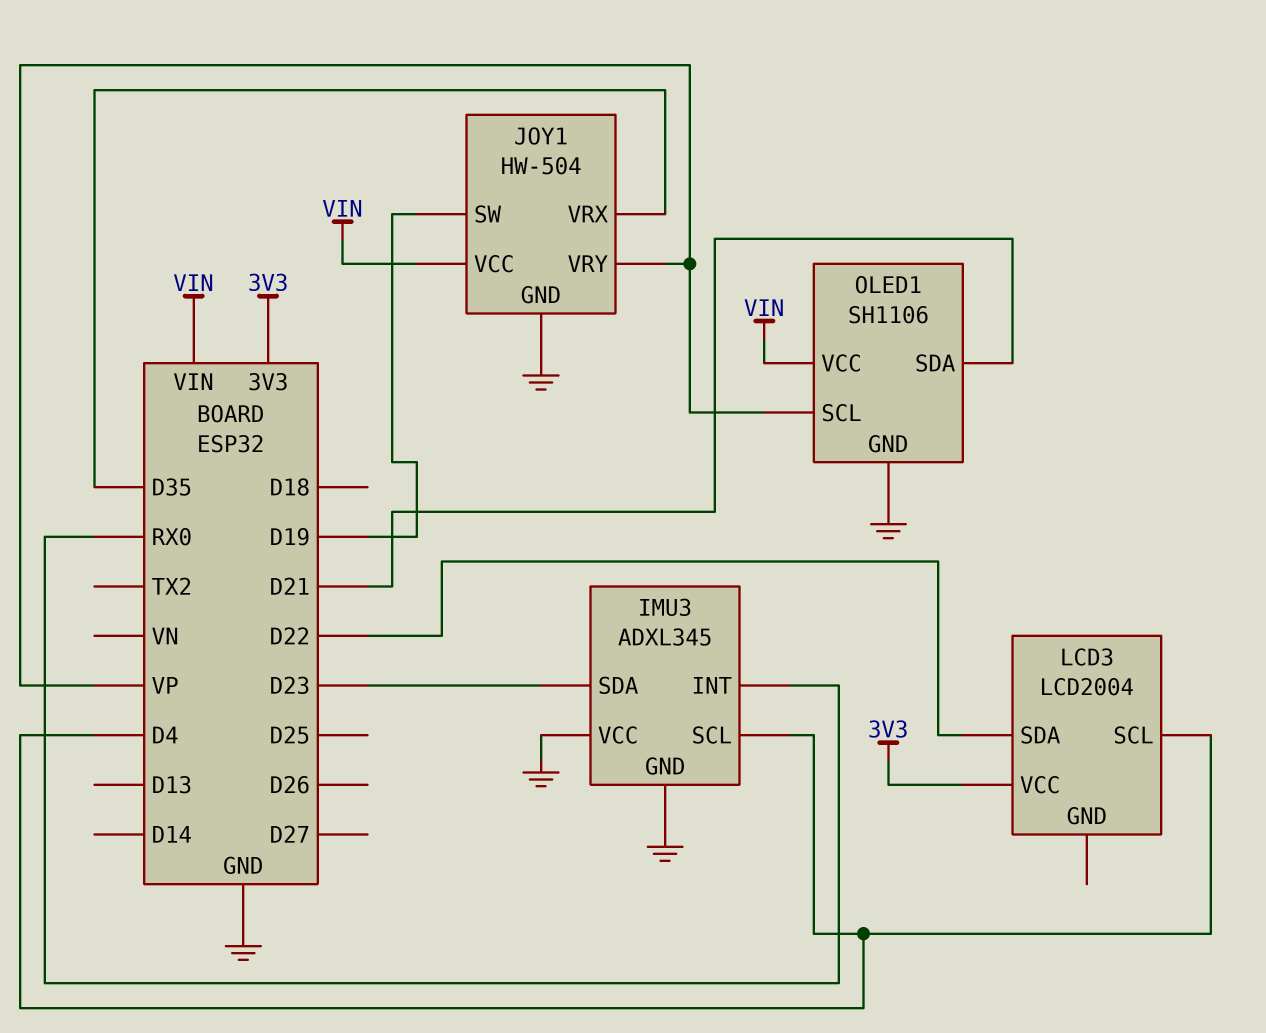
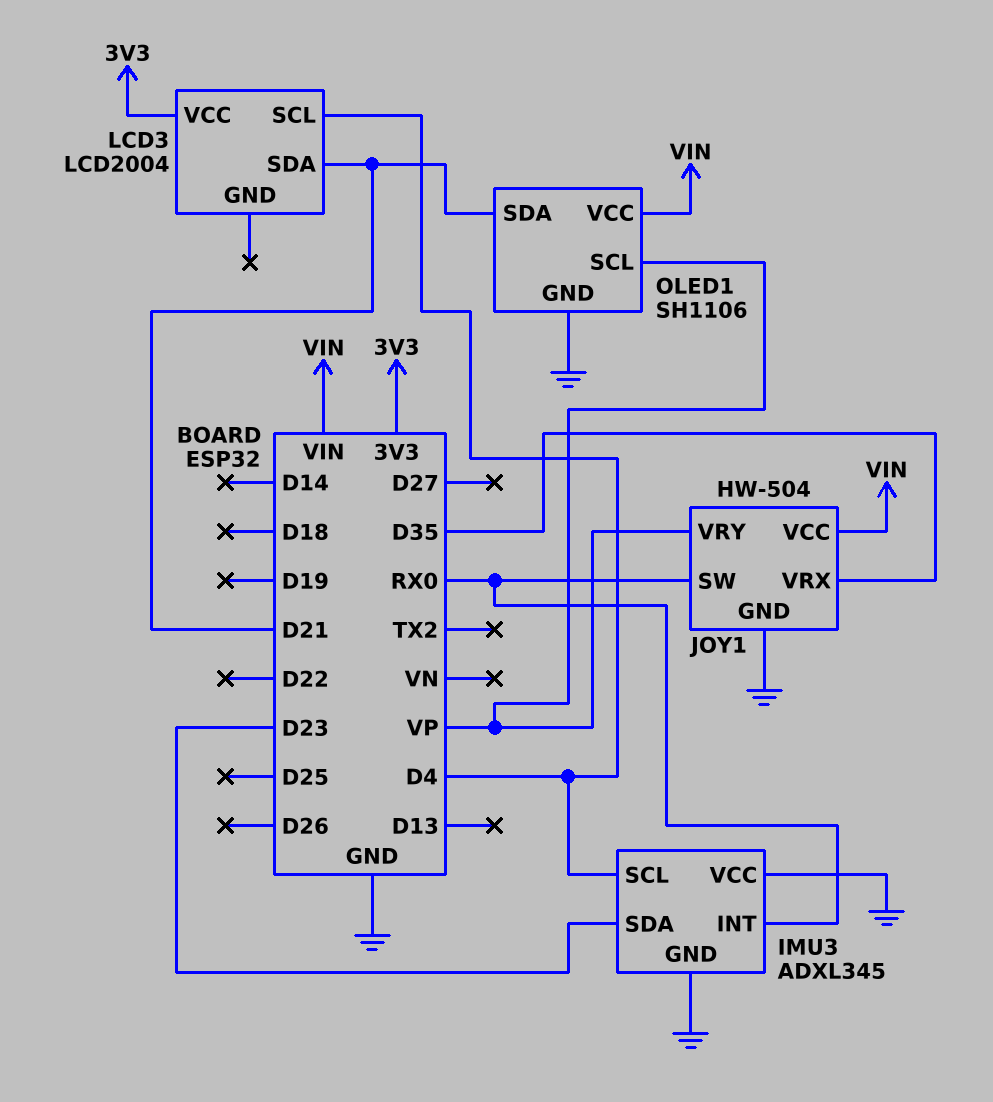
JOY1 pin SW: D19 -> RX0
LCD3 pin SDA: D22 -> D21

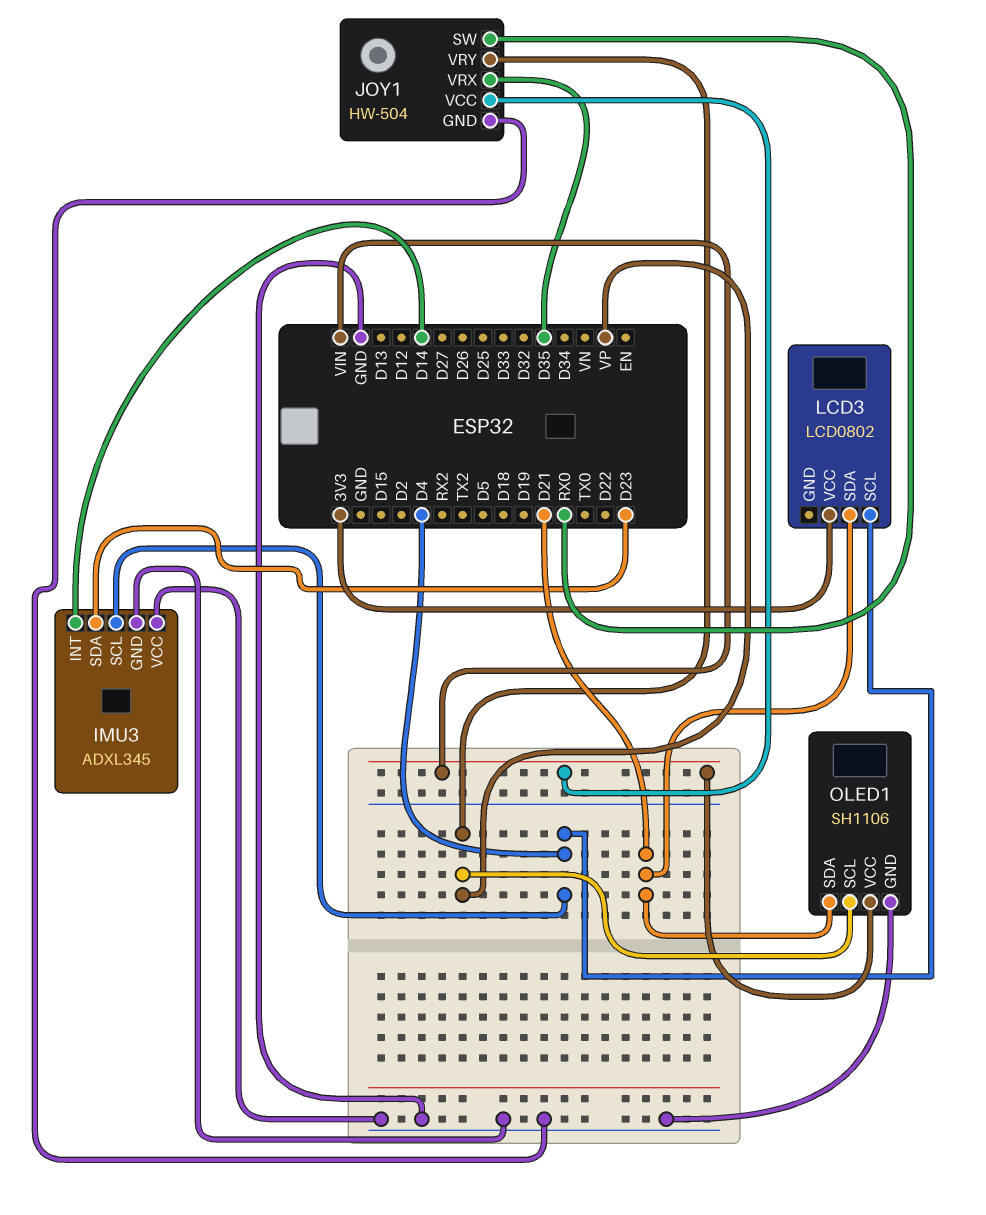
IMU3 pin INT: RX0 -> D14
LCD3: LCD2004 -> LCD0802

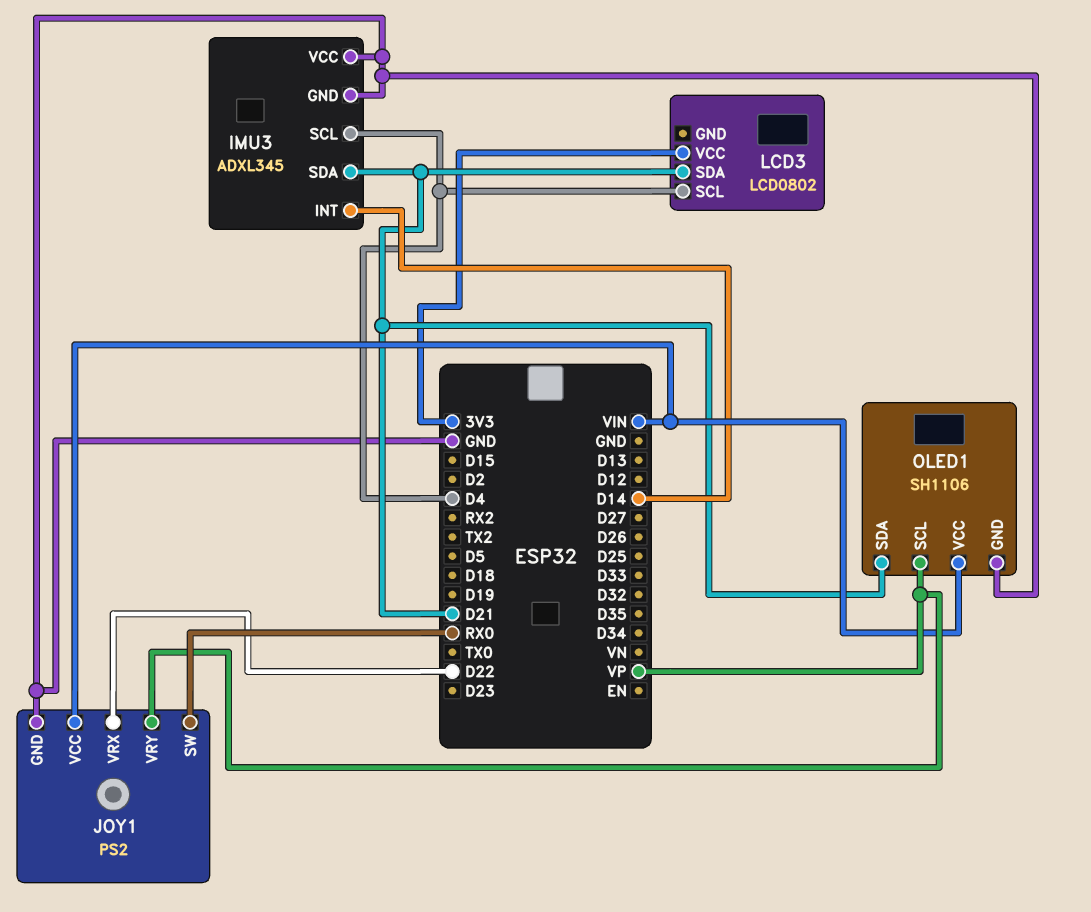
IMU3 pin SDA: D23 -> D21
JOY1: HW-504 -> PS2
JOY1 pin VRX: D35 -> D22

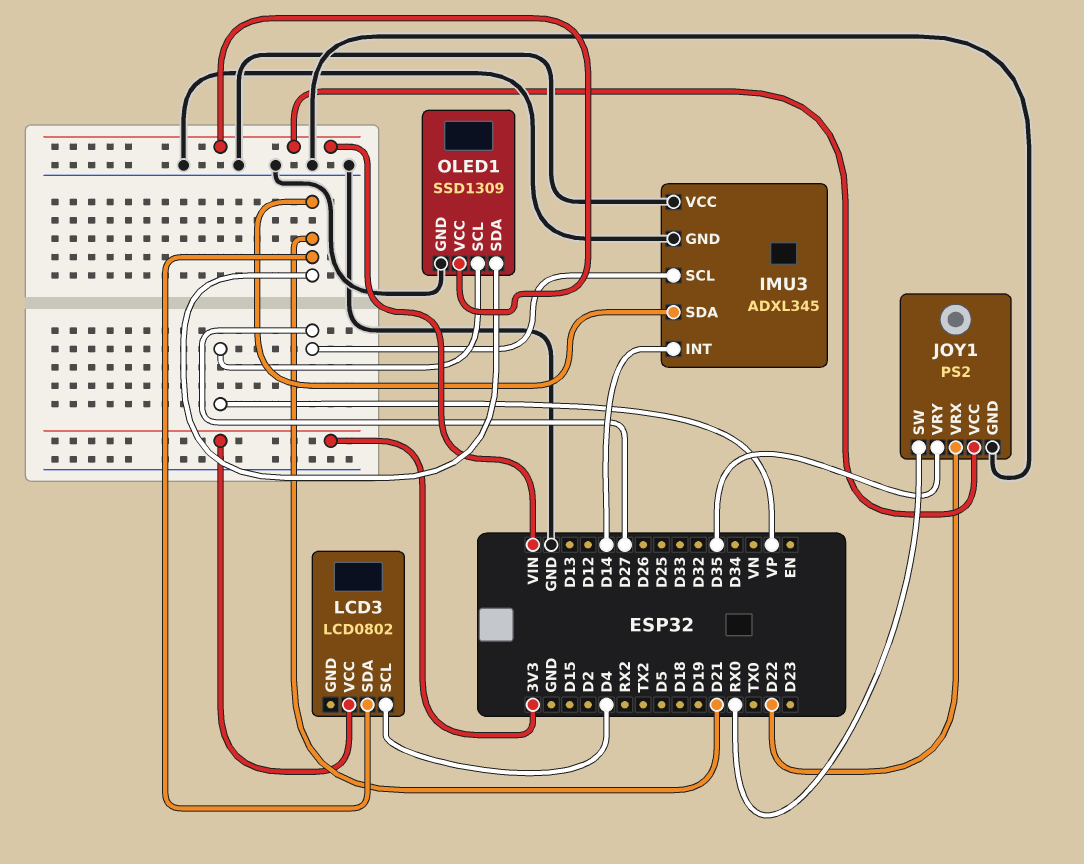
IMU3 pin SCL: D4 -> D27
JOY1 pin VRY: VP -> D35
OLED1: SH1106 -> SSD1309

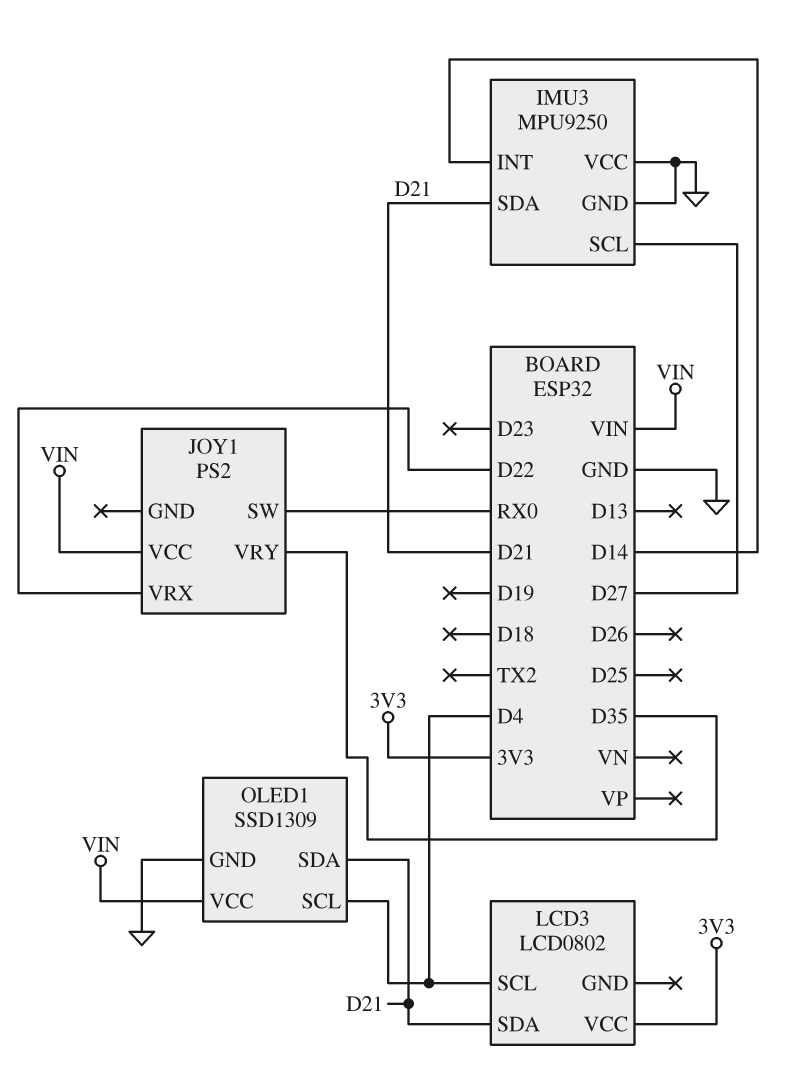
IMU3: ADXL345 -> MPU9250
JOY1 pin GND: GND -> none
OLED1 pin SCL: VP -> D4

